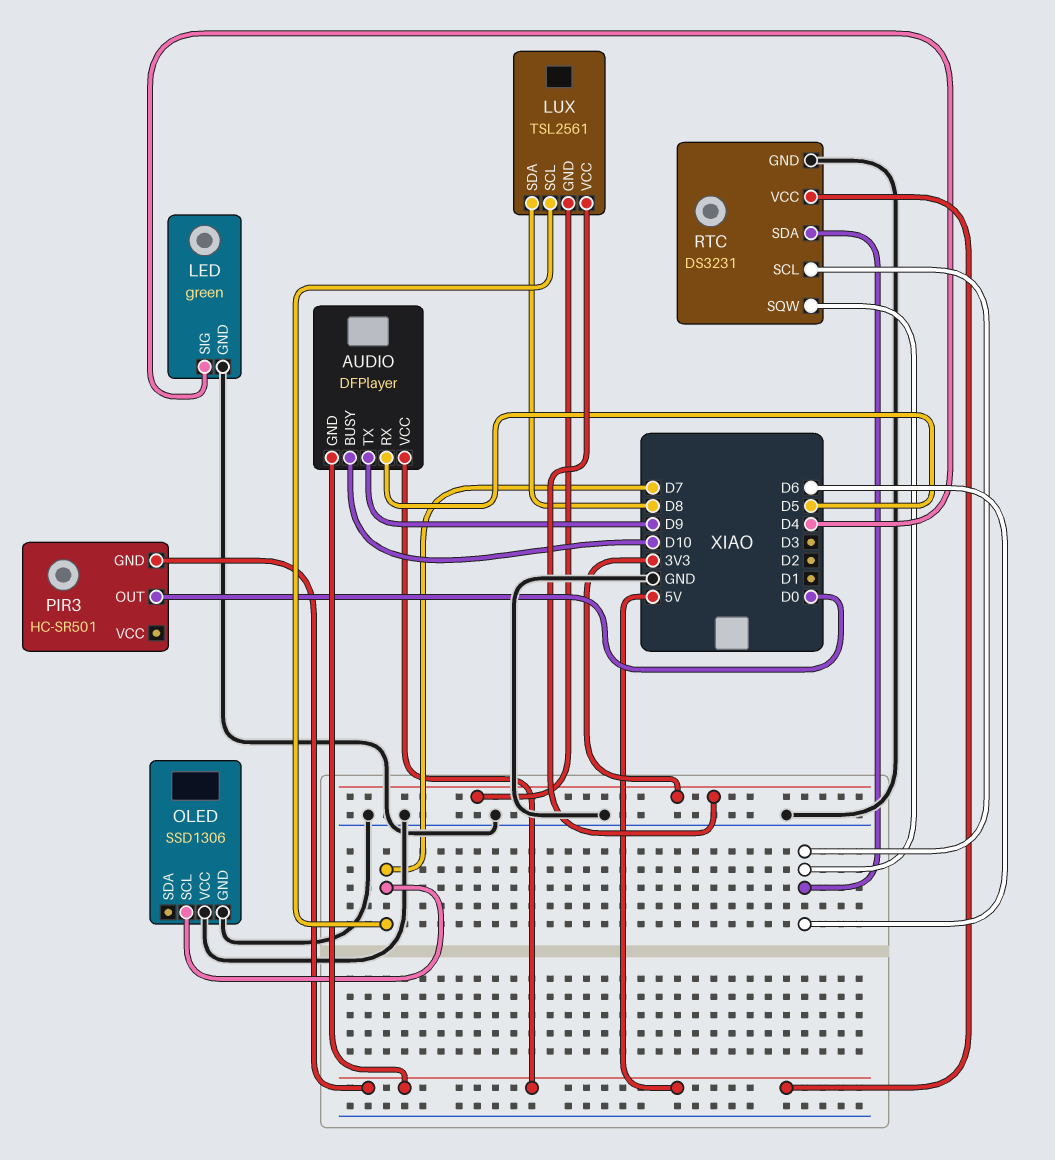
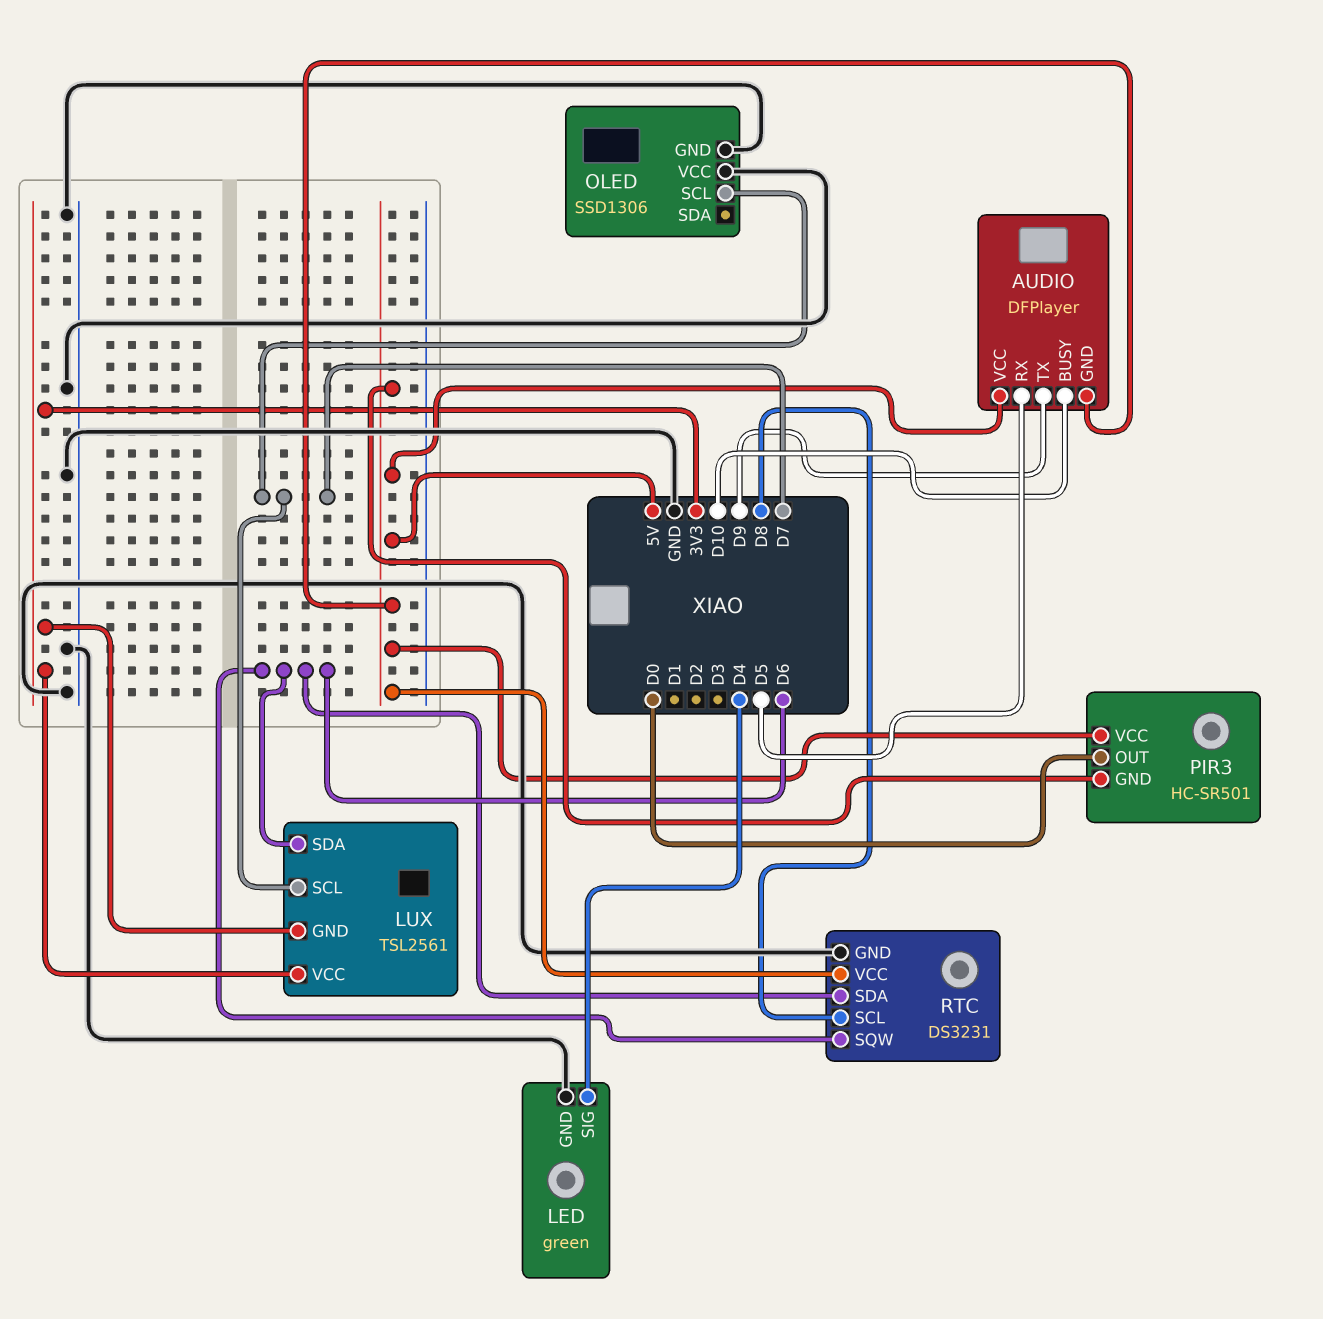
LUX pin SDA: D8 -> D6
PIR3 pin VCC: none -> 5V
RTC pin SCL: D6 -> D8

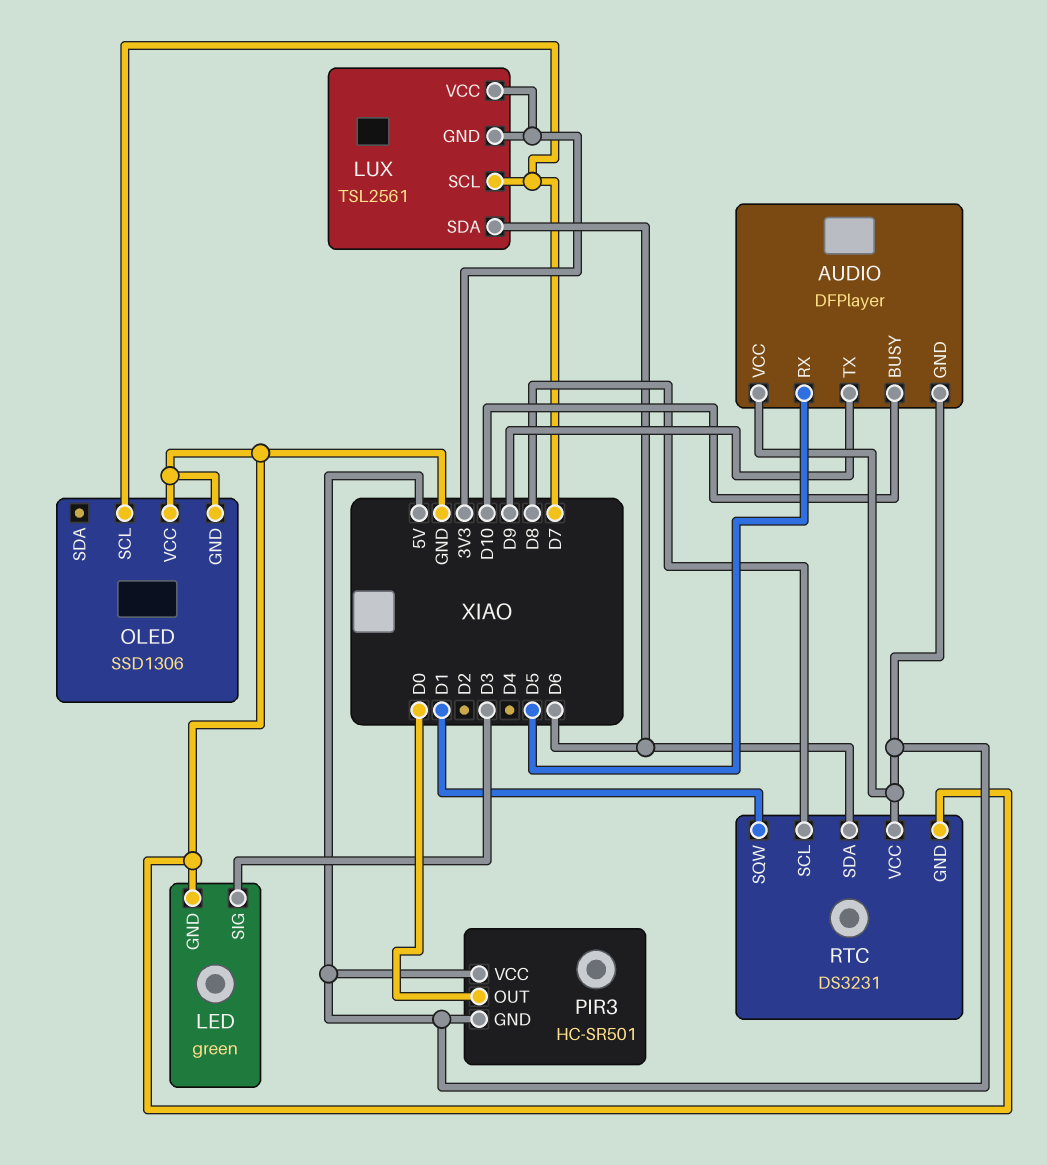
LED pin SIG: D4 -> D3
RTC pin SQW: D6 -> D1

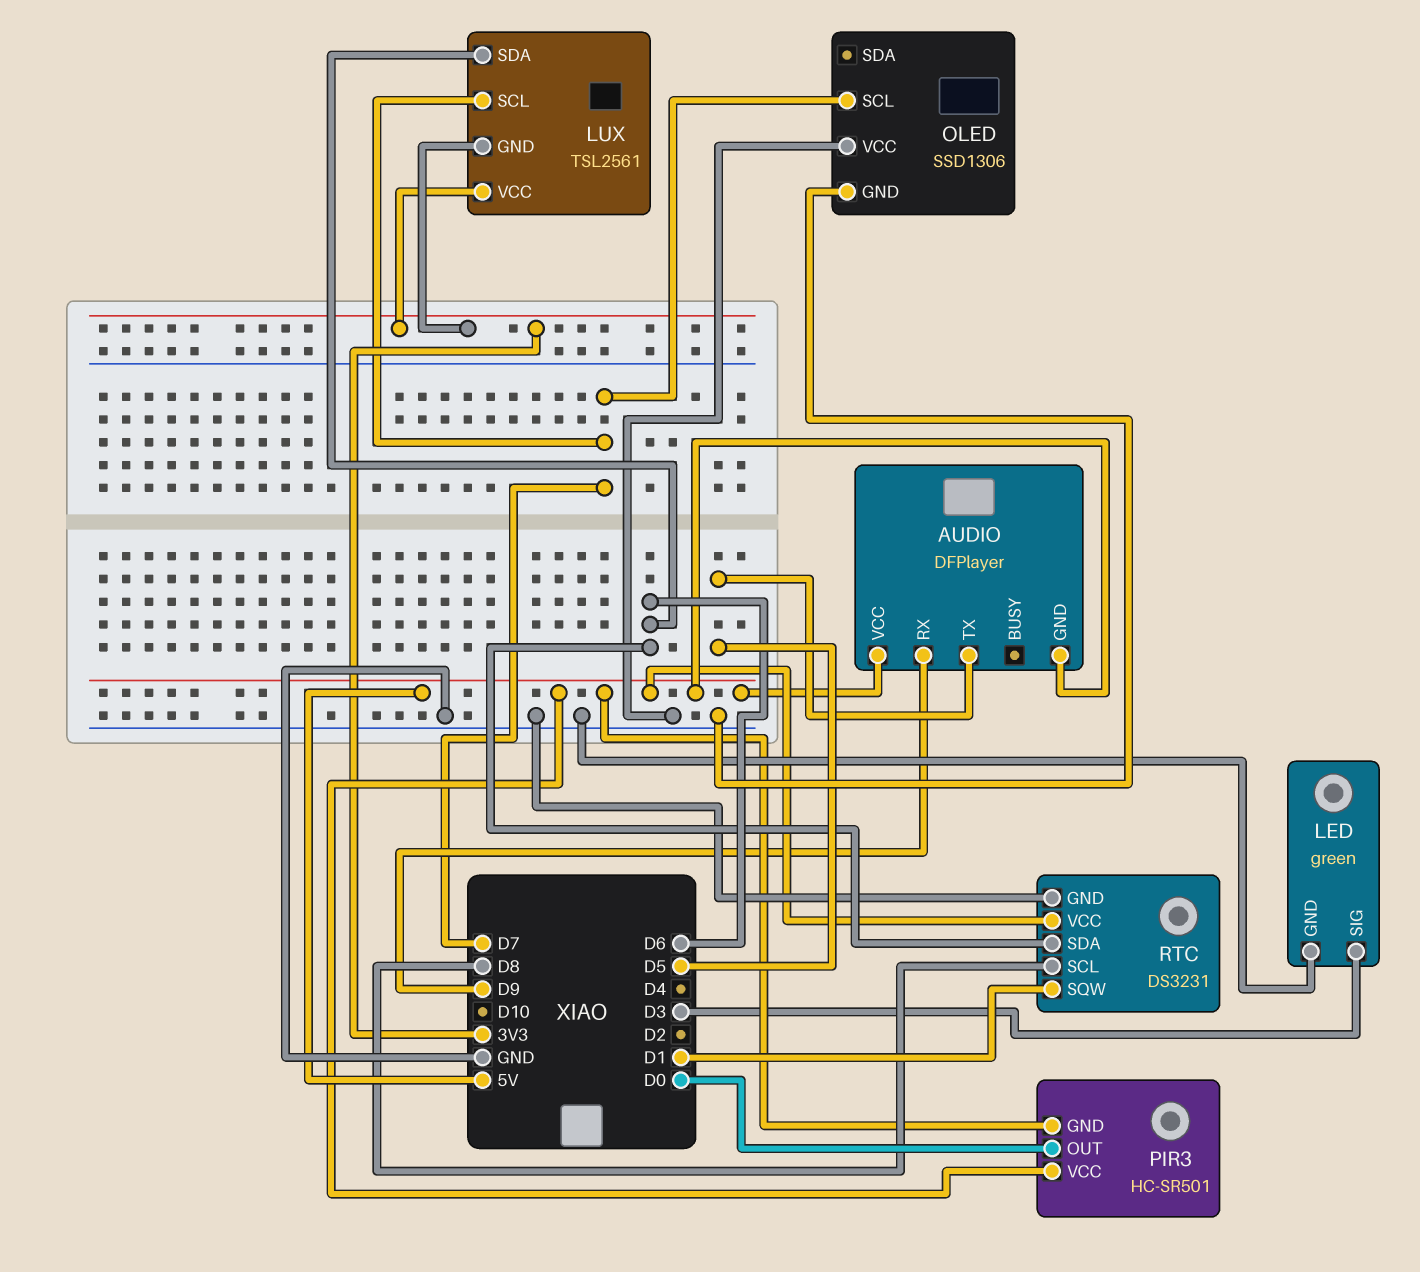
AUDIO pin BUSY: D10 -> none
AUDIO pin RX: D5 -> D9
AUDIO pin TX: D9 -> D5

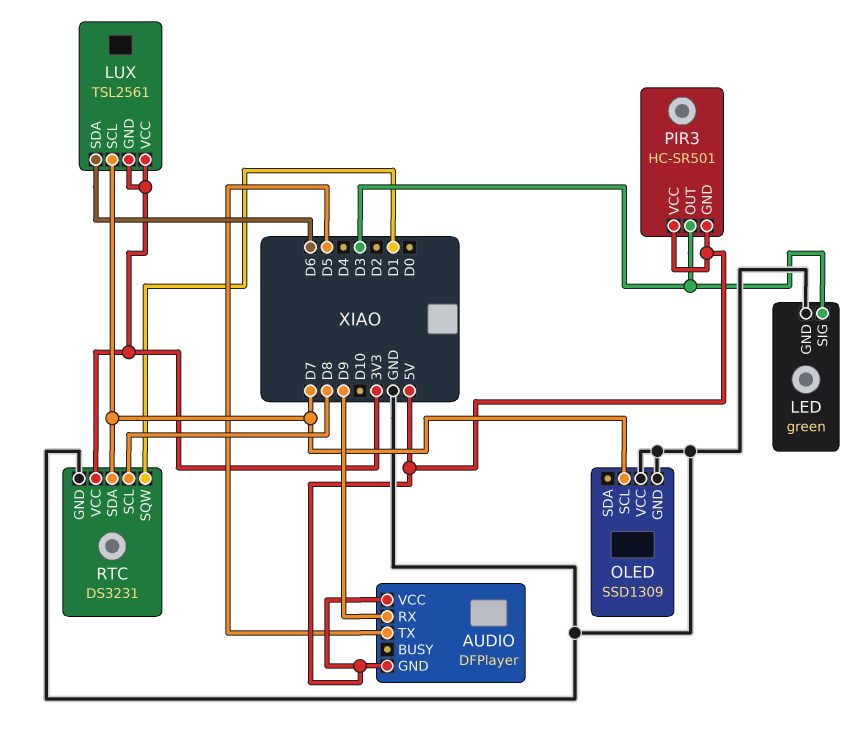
OLED: SSD1306 -> SSD1309
PIR3 pin OUT: D0 -> D3
RTC pin SDA: D6 -> D7
RTC pin VCC: 5V -> 3V3

